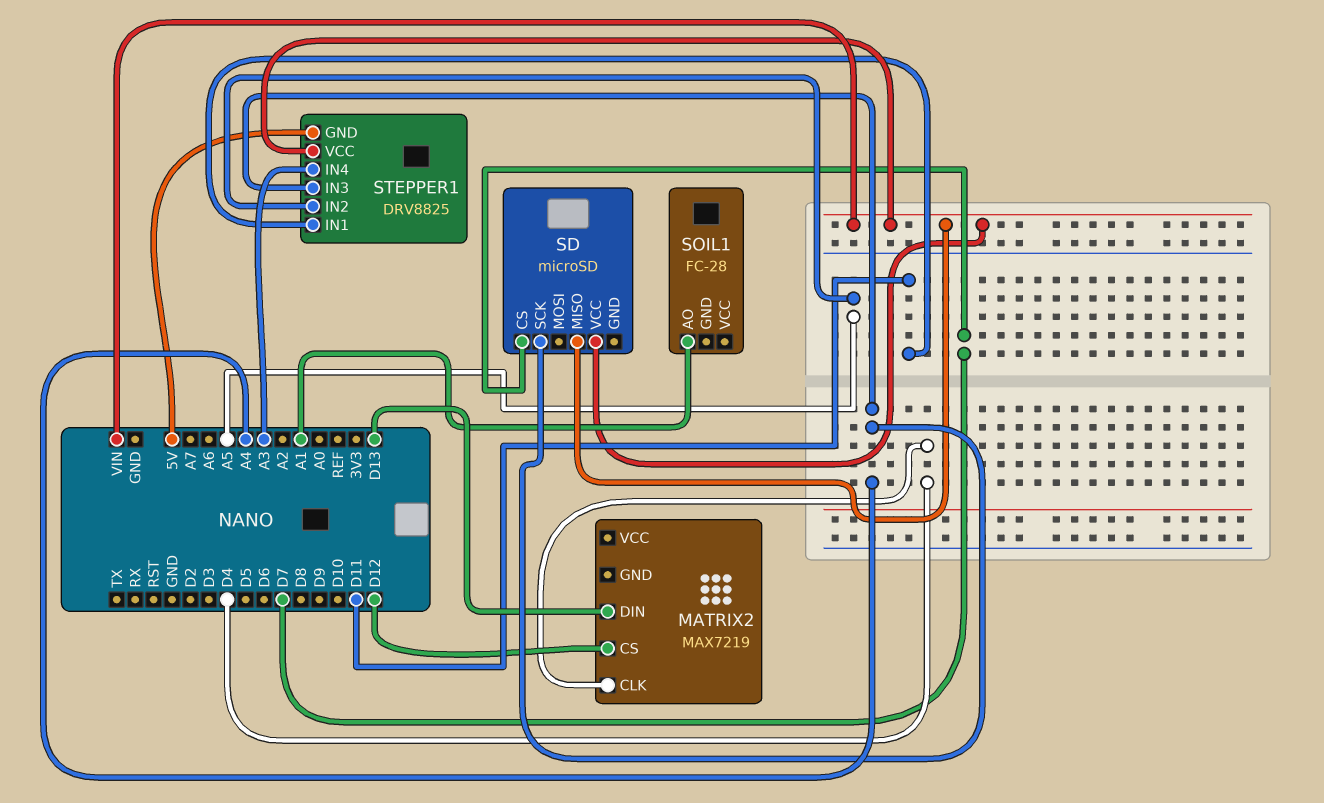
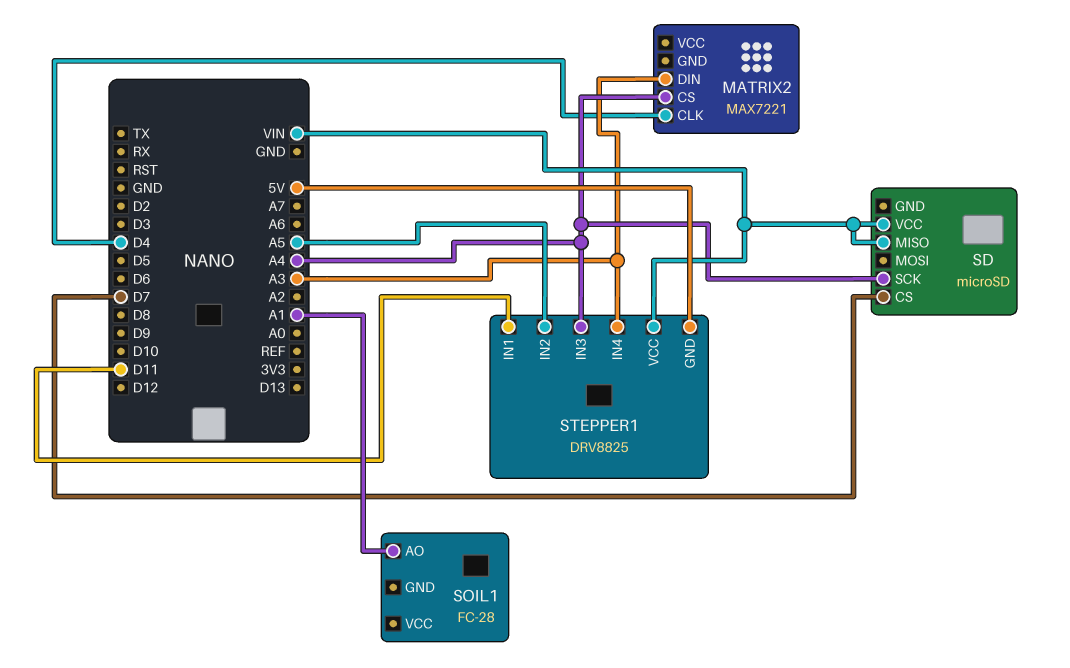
MATRIX2: MAX7219 -> MAX7221
MATRIX2 pin CS: D12 -> A4
MATRIX2 pin DIN: D13 -> A3

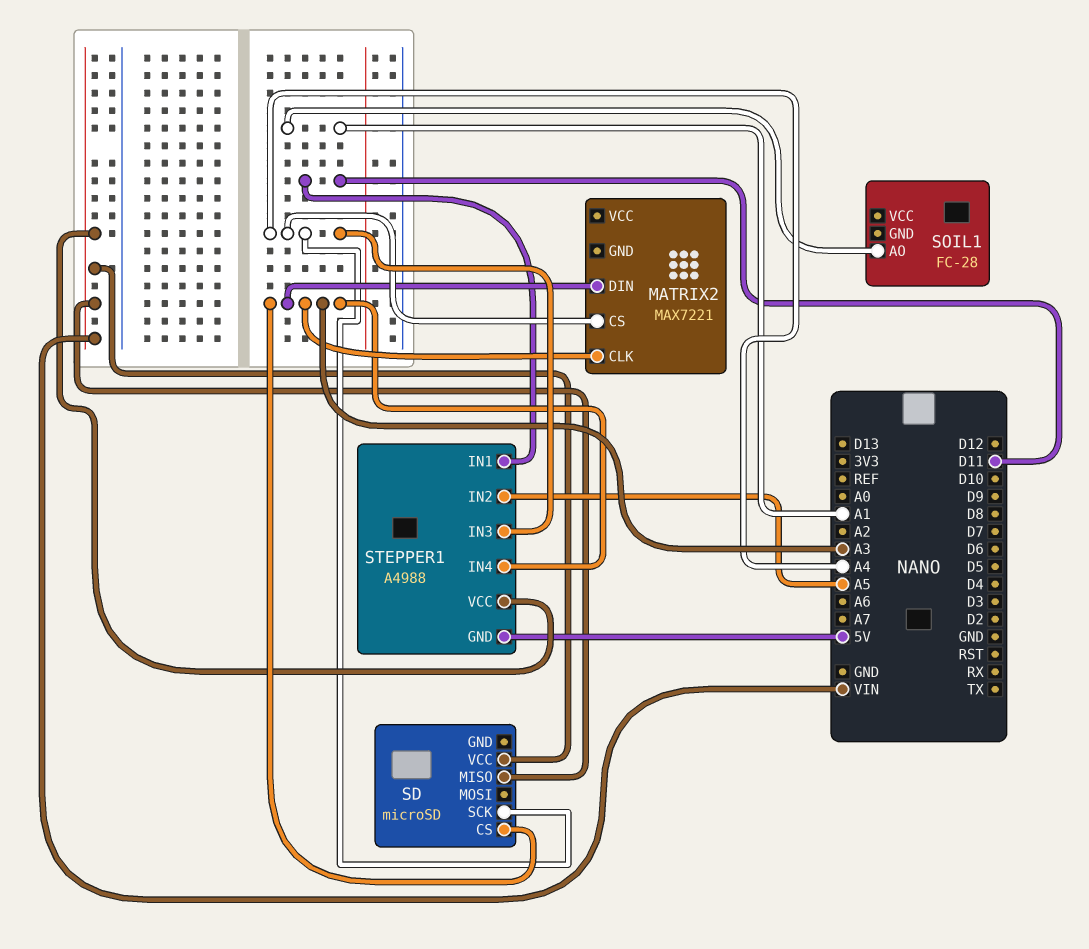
MATRIX2 pin CLK: D4 -> A3
SD pin CS: D7 -> A3
STEPPER1: DRV8825 -> A4988

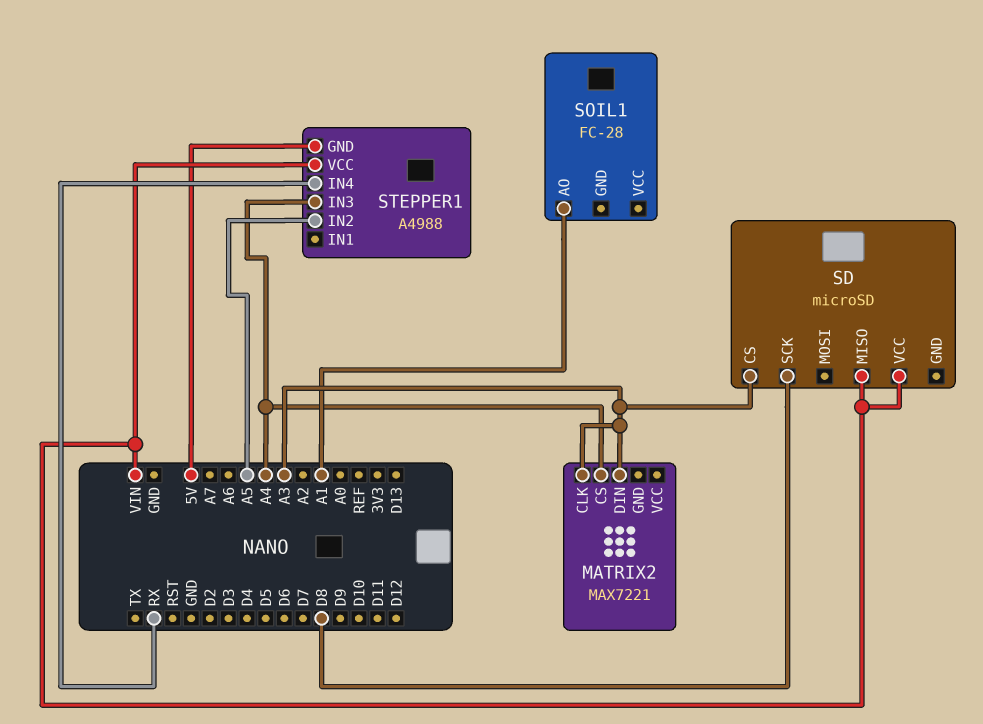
SD pin SCK: A4 -> D8
STEPPER1 pin IN1: D11 -> none
STEPPER1 pin IN4: A3 -> RX

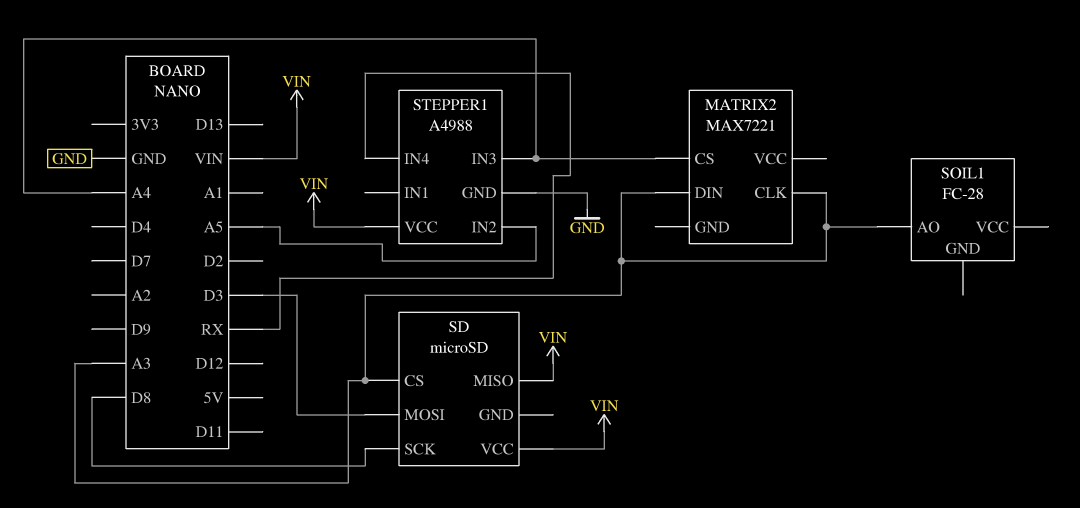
SD pin MOSI: none -> D3
SOIL1 pin AO: A1 -> A3
STEPPER1 pin GND: 5V -> GND

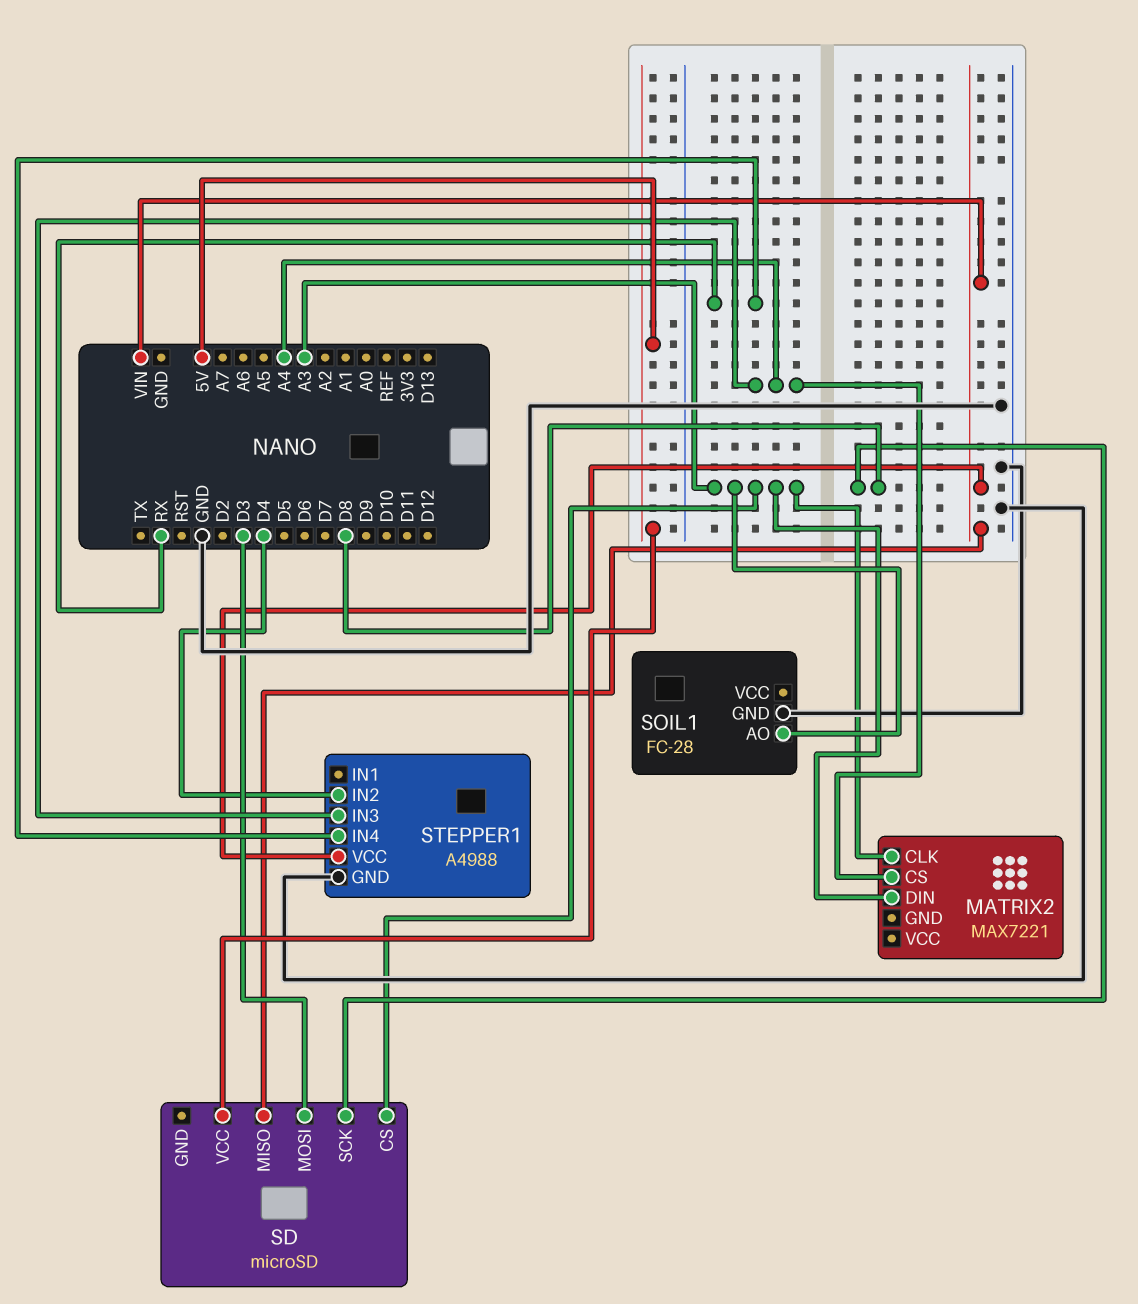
SD pin VCC: VIN -> 5V
SOIL1 pin GND: none -> GND
STEPPER1 pin IN2: A5 -> D4

